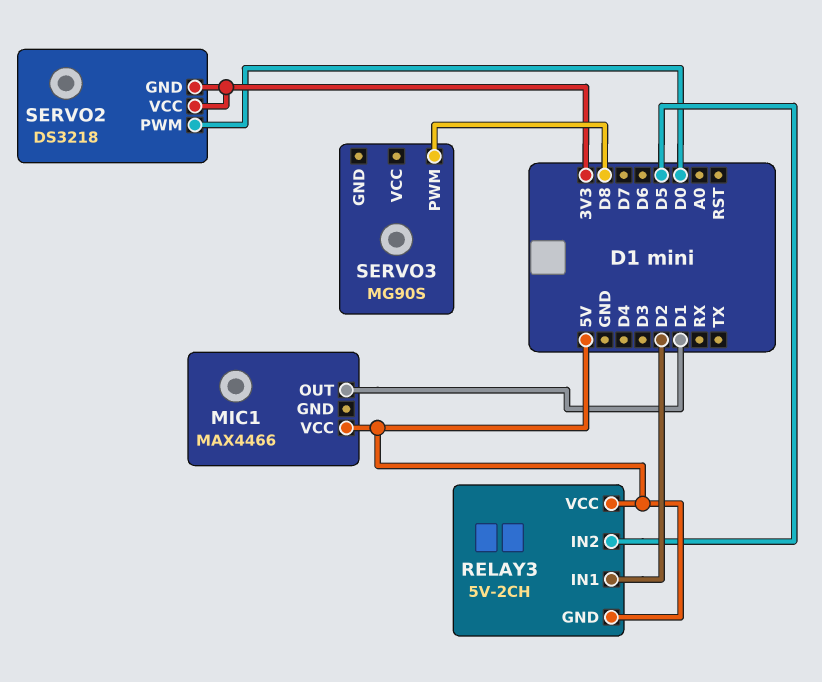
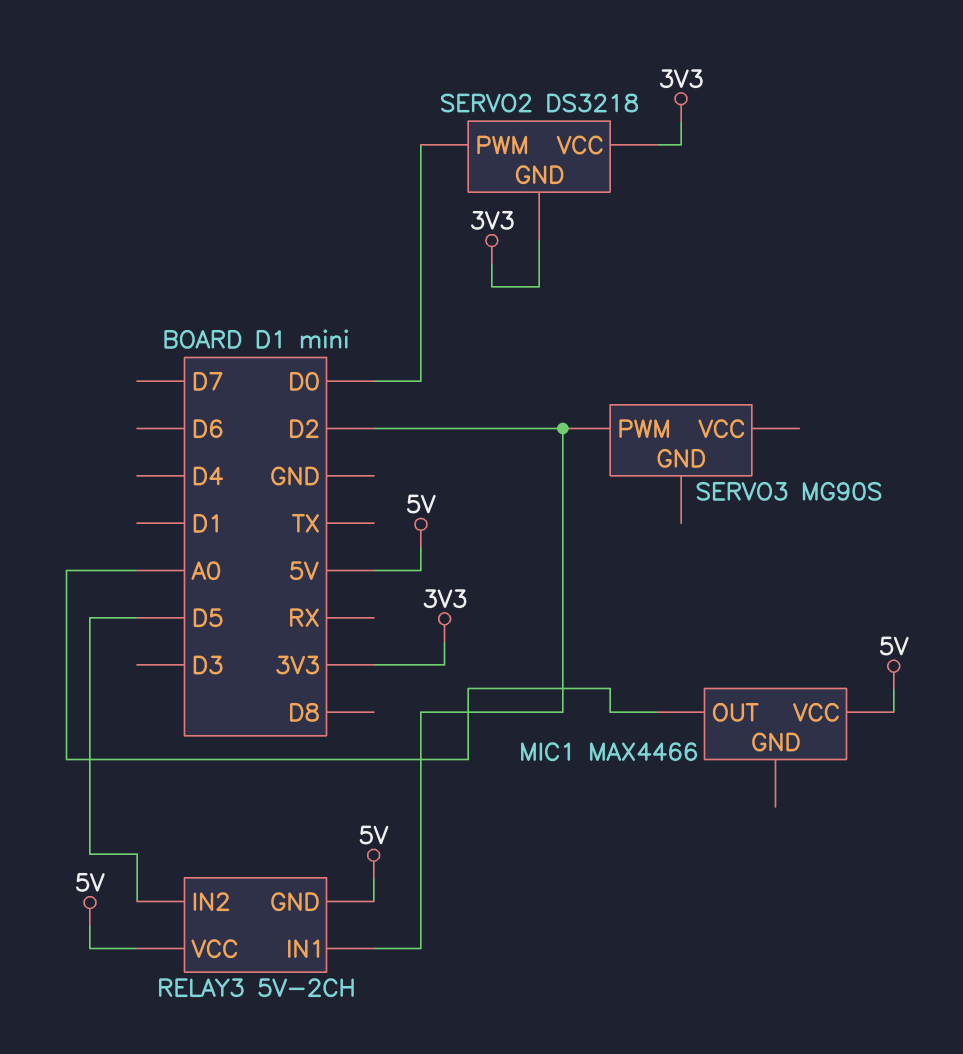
MIC1 pin OUT: D1 -> A0
SERVO3 pin PWM: D8 -> D2

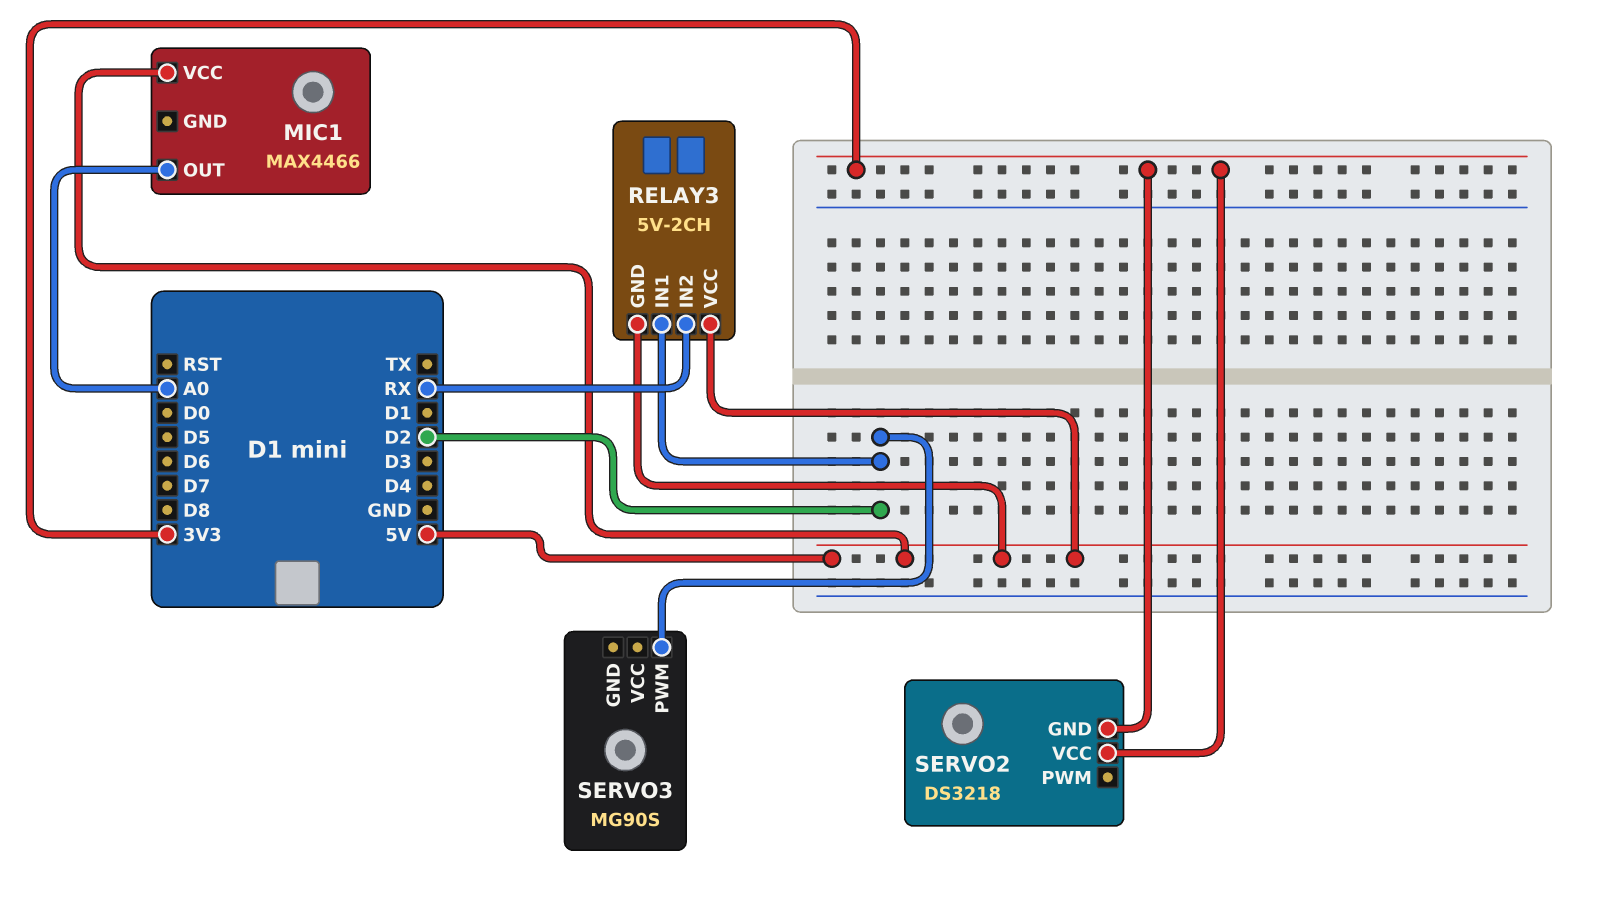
RELAY3 pin IN2: D5 -> RX
SERVO2 pin PWM: D0 -> none

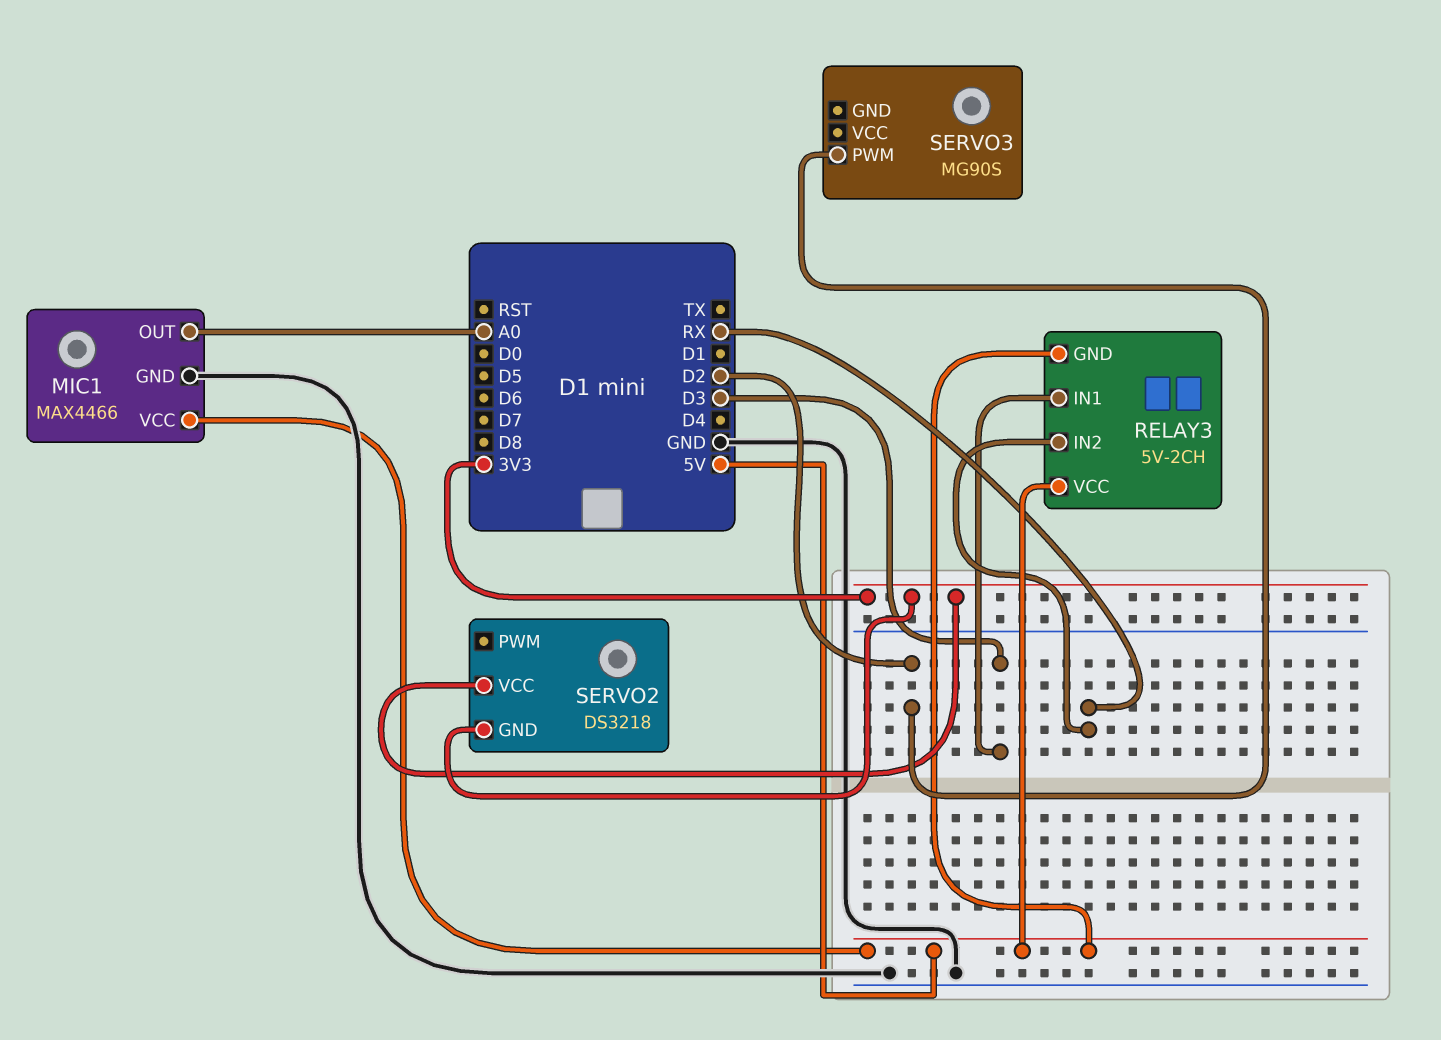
MIC1 pin GND: none -> GND
RELAY3 pin IN1: D2 -> D3

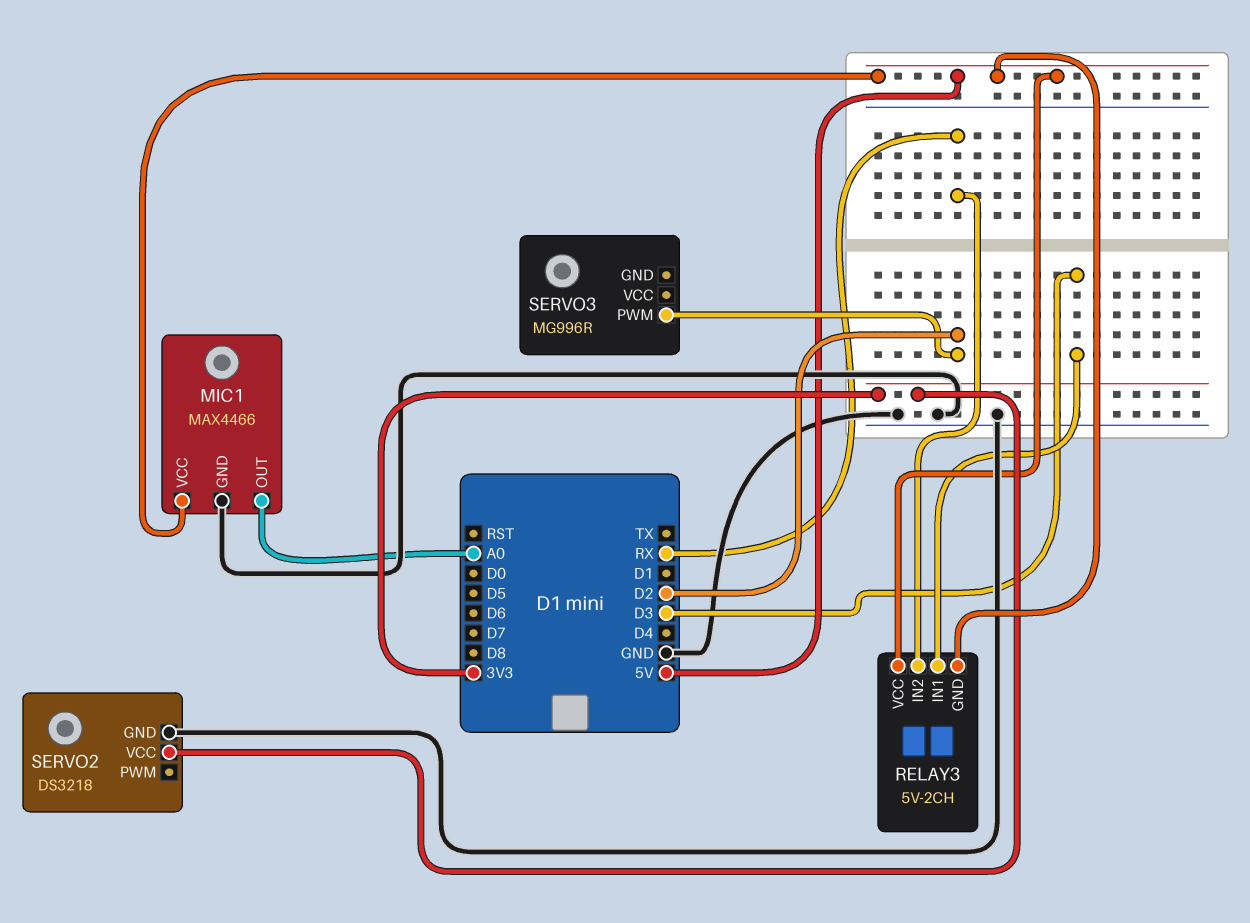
SERVO2 pin GND: 3V3 -> GND
SERVO3: MG90S -> MG996R

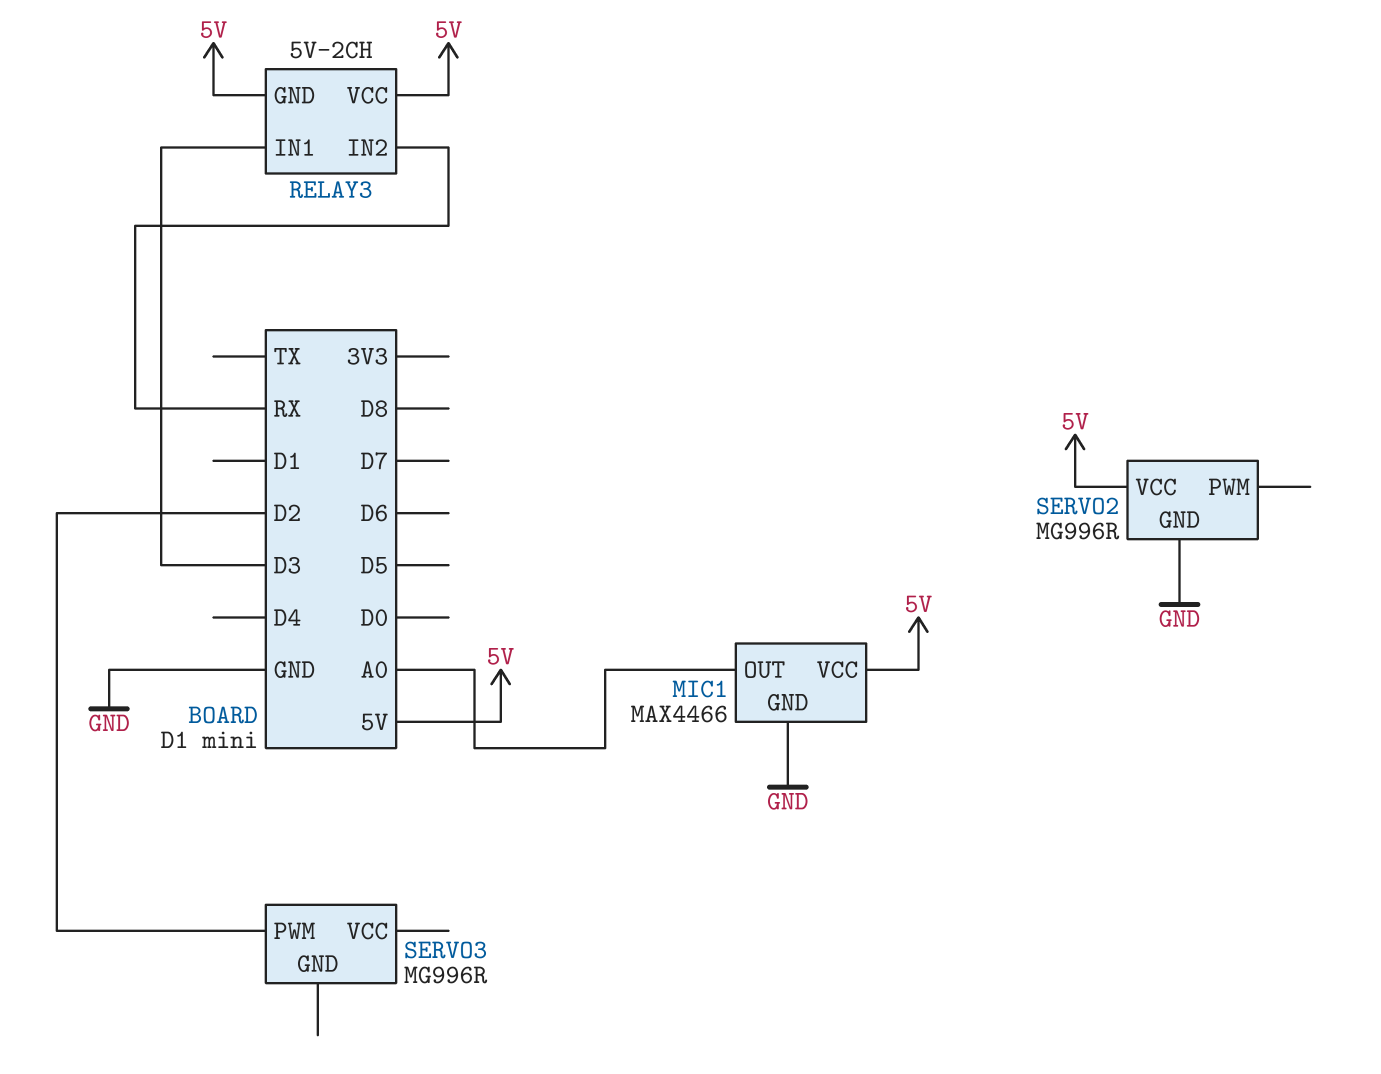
SERVO2: DS3218 -> MG996R
SERVO2 pin VCC: 3V3 -> 5V

